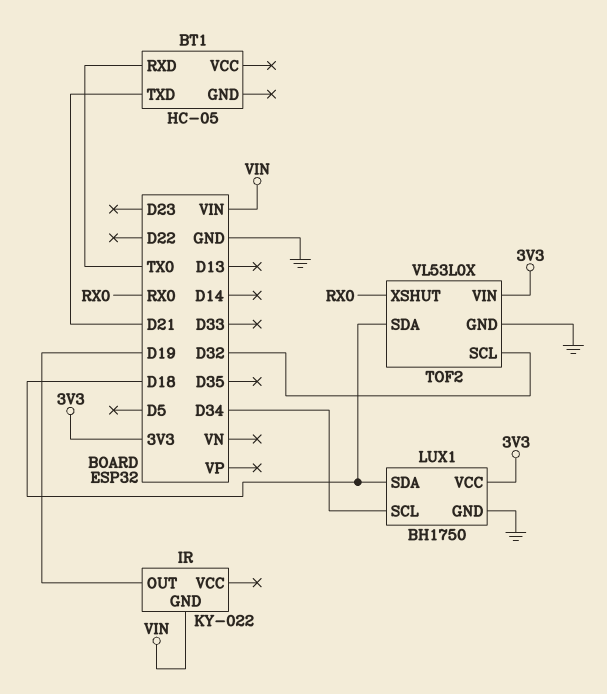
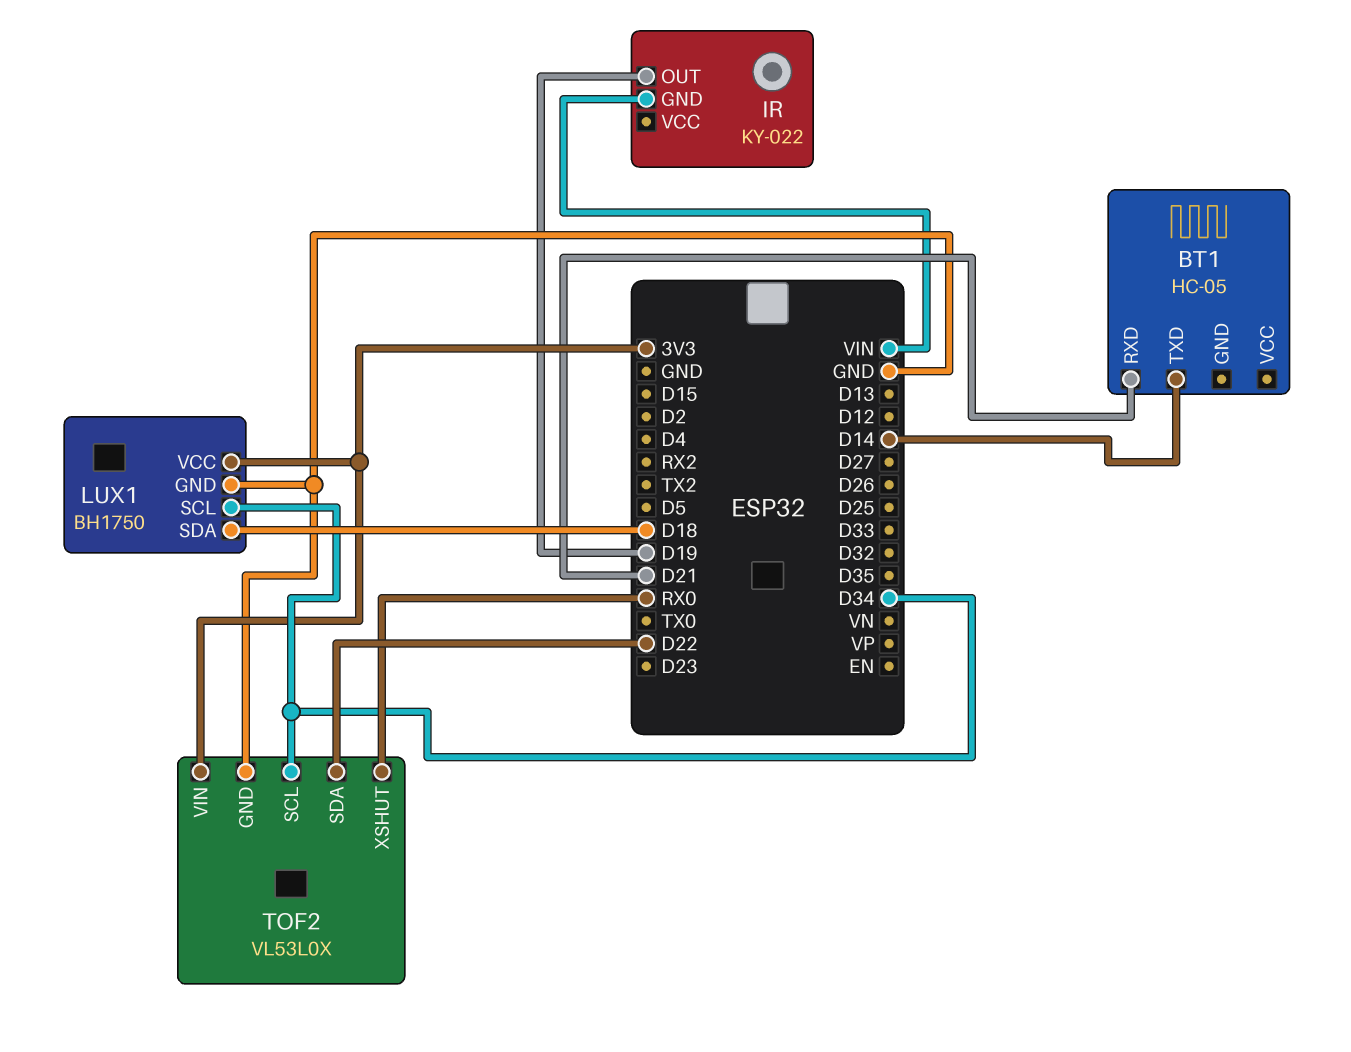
BT1 pin RXD: TX0 -> D21
BT1 pin TXD: D21 -> D14
TOF2 pin SCL: D32 -> D34
TOF2 pin SDA: D18 -> D22

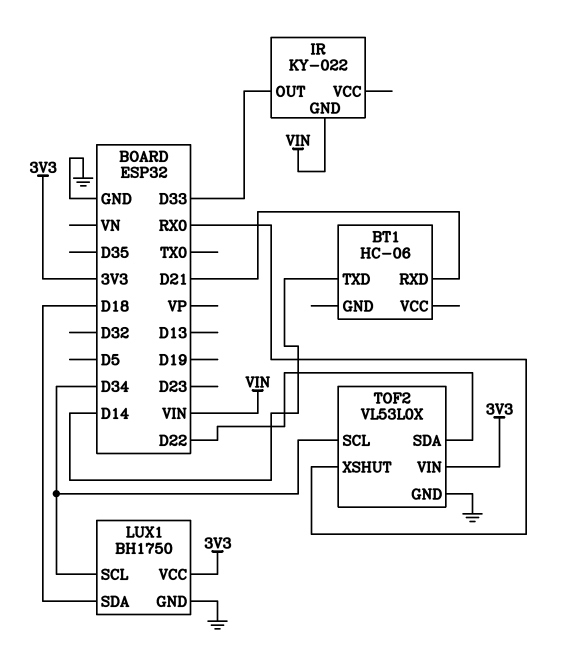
BT1: HC-05 -> HC-06
IR pin OUT: D19 -> D33

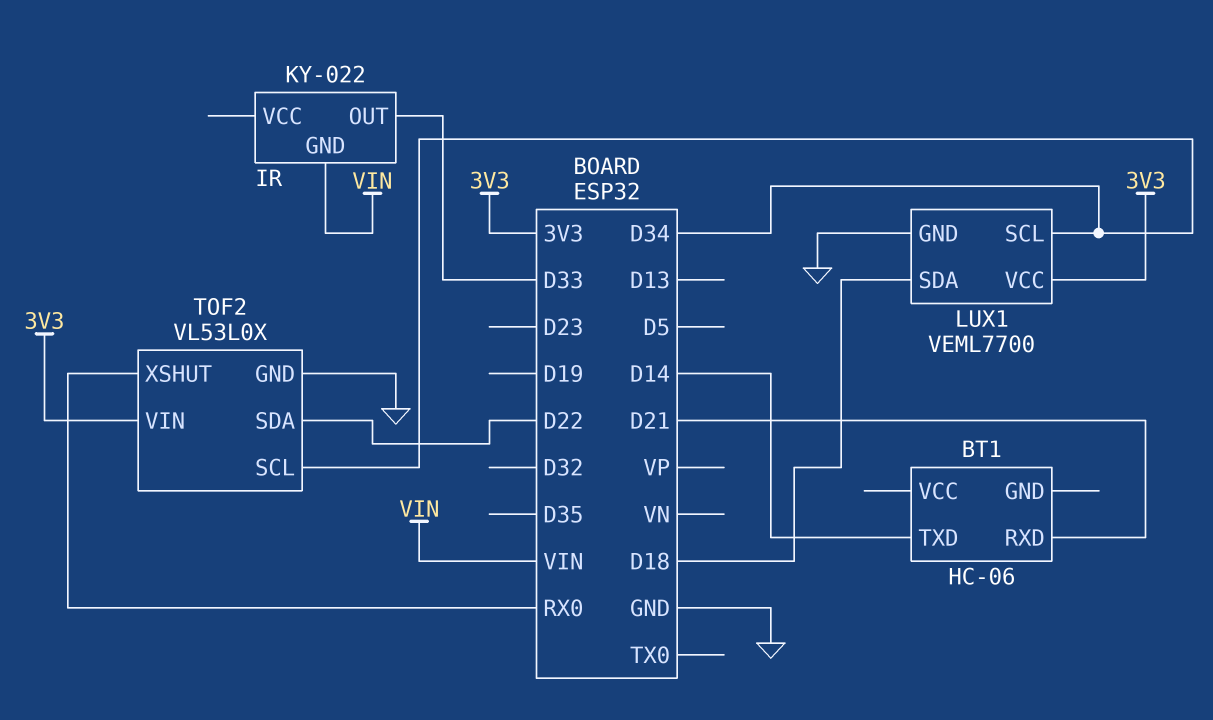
LUX1: BH1750 -> VEML7700

